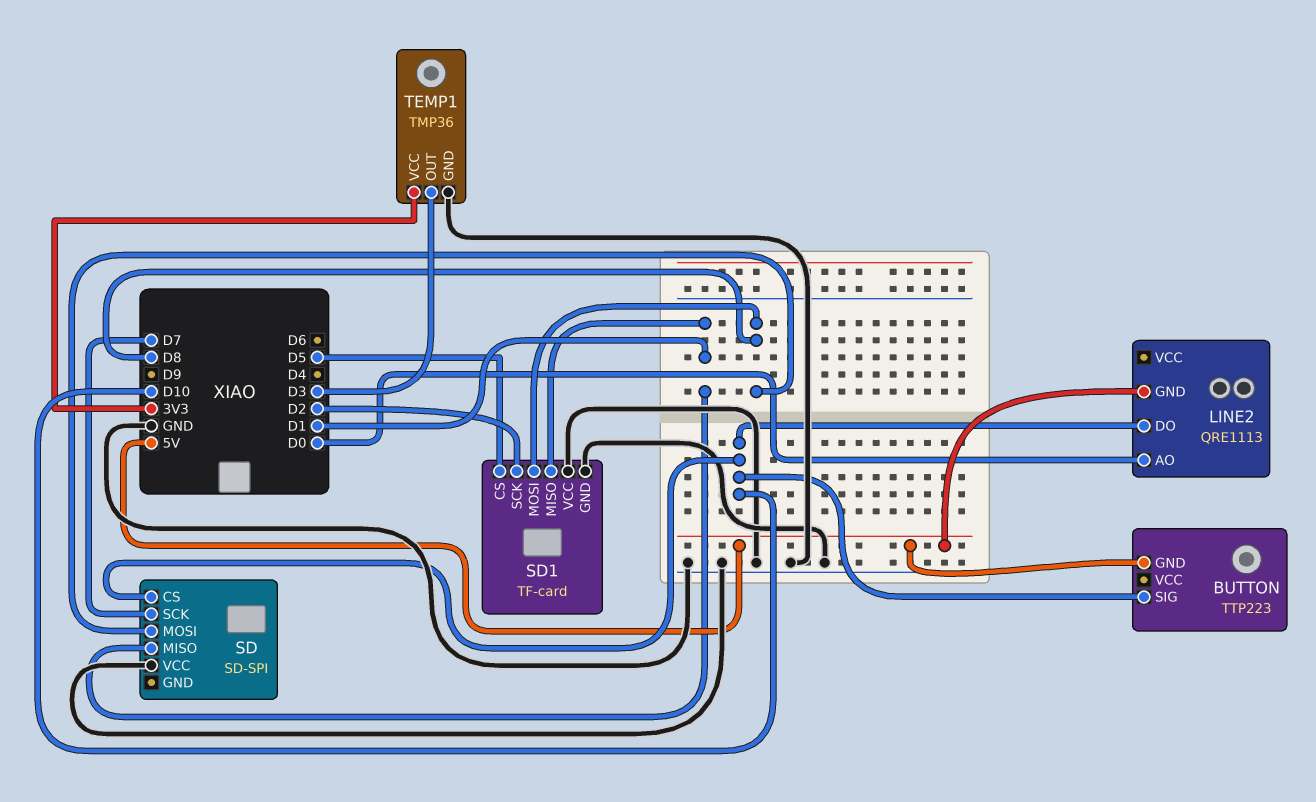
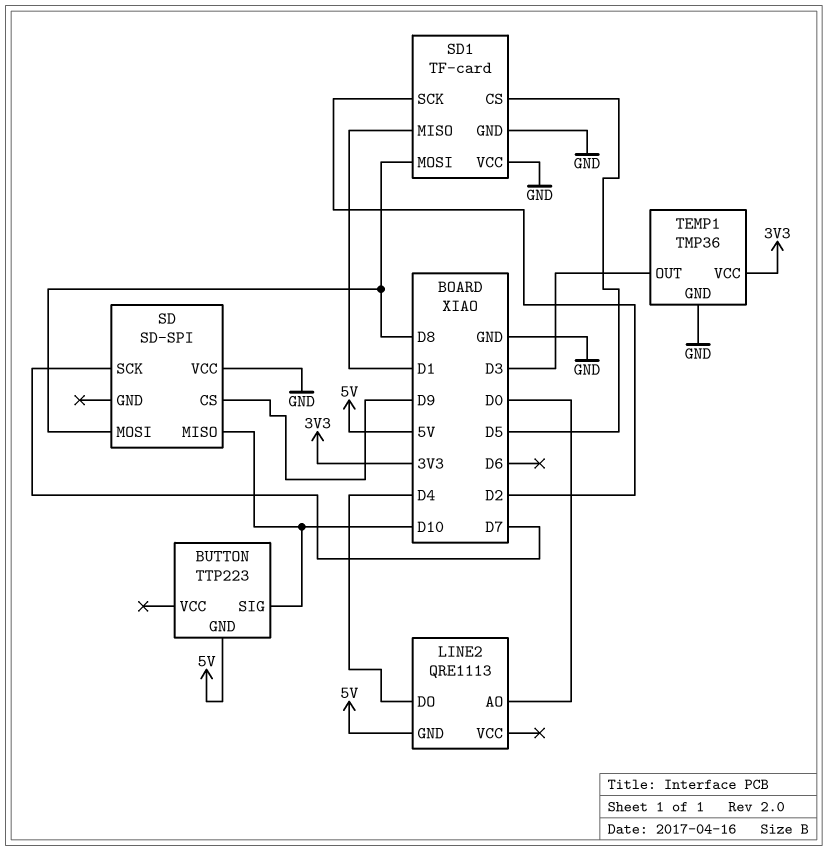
LINE2 pin DO: D10 -> D4
SD pin CS: D10 -> D9
SD pin MISO: D1 -> D10

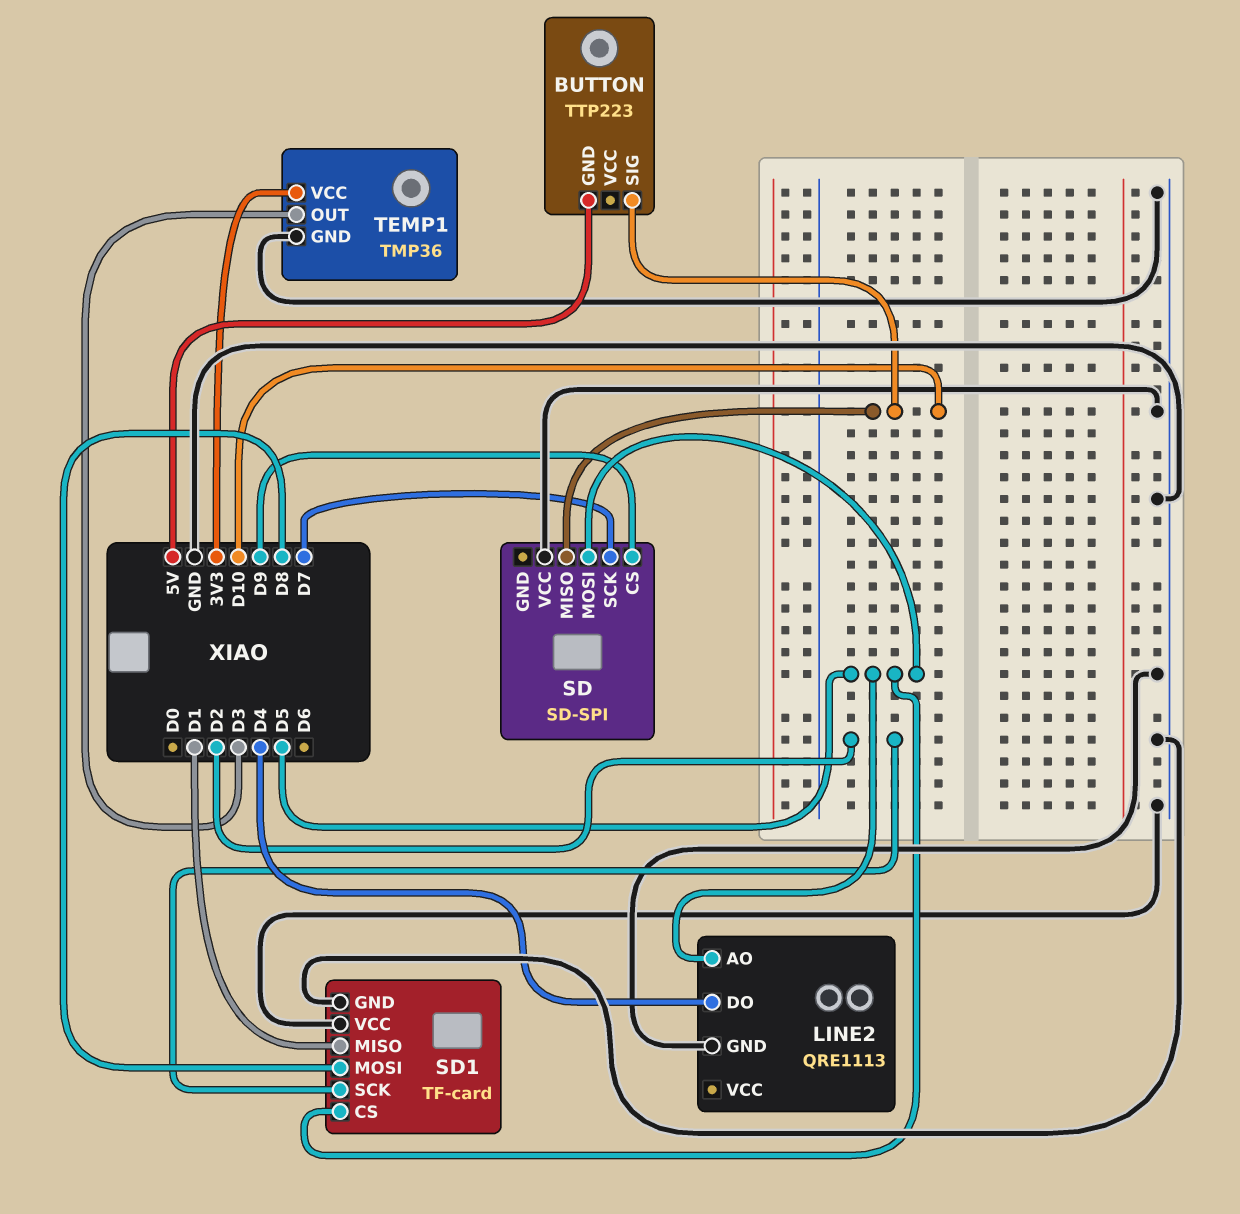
LINE2 pin AO: D0 -> D5
LINE2 pin GND: 5V -> GND
SD pin MOSI: D8 -> D5

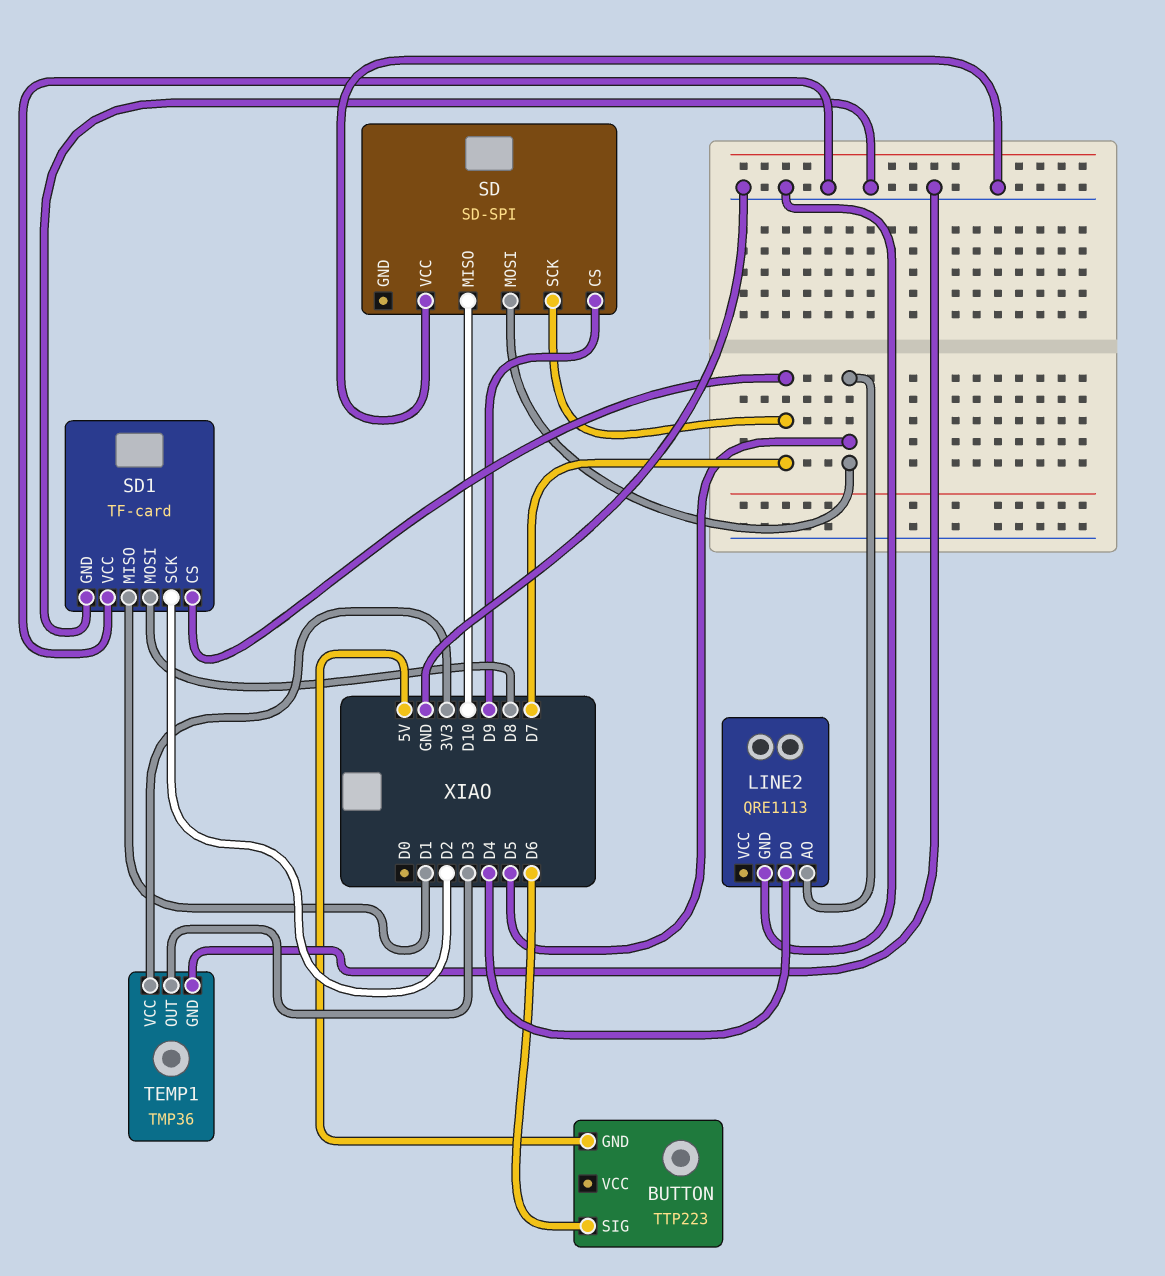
BUTTON pin SIG: D10 -> D6
SD1 pin CS: D5 -> D7

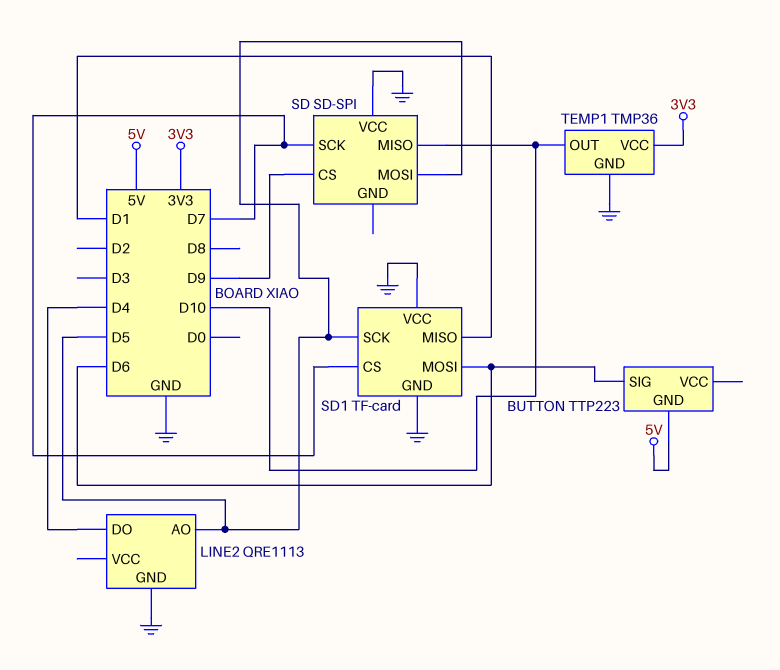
SD1 pin MOSI: D8 -> D6
SD1 pin SCK: D2 -> D5
TEMP1 pin OUT: D3 -> D10

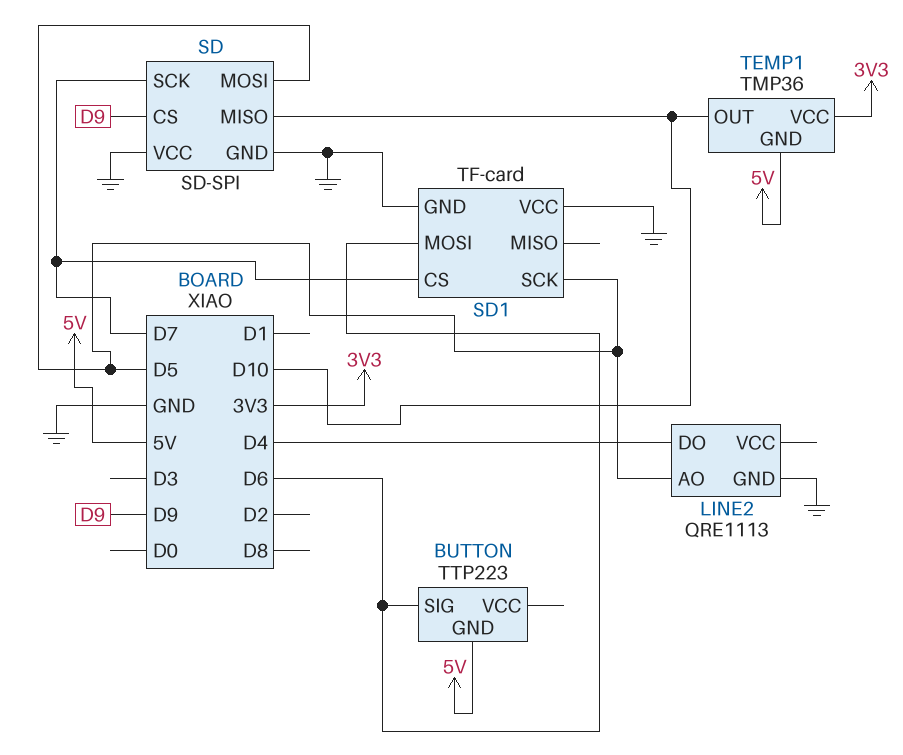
SD pin GND: none -> GND
SD1 pin MISO: D1 -> none
TEMP1 pin GND: GND -> 5V

